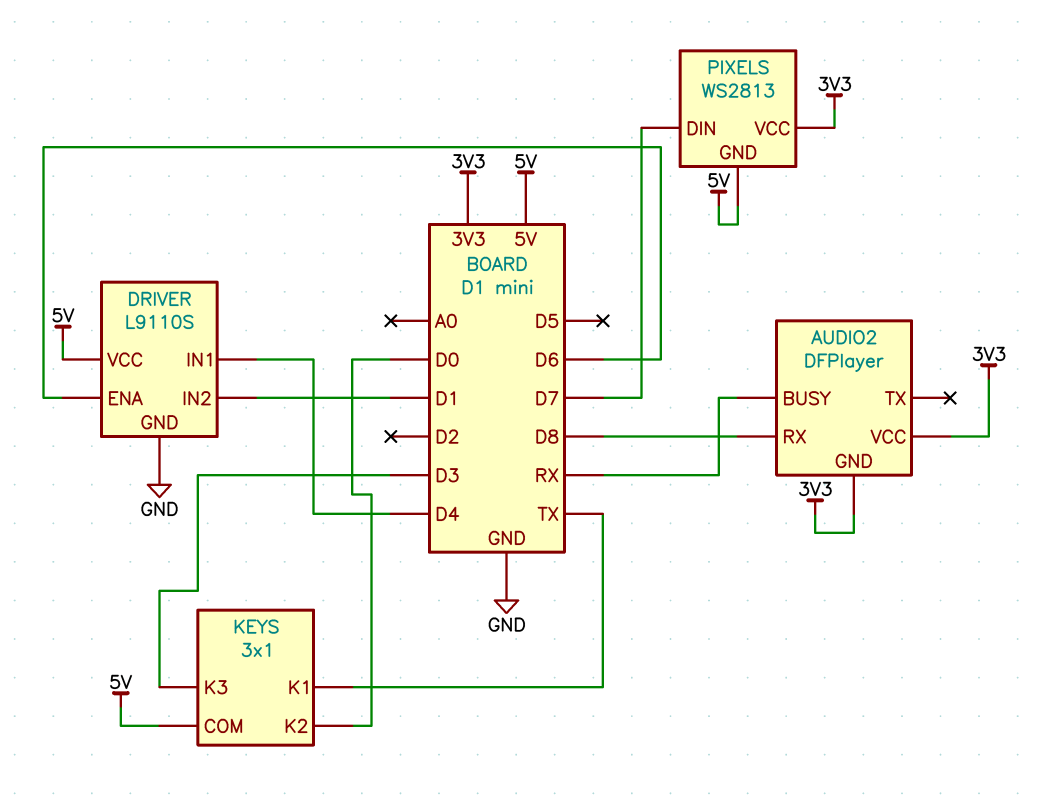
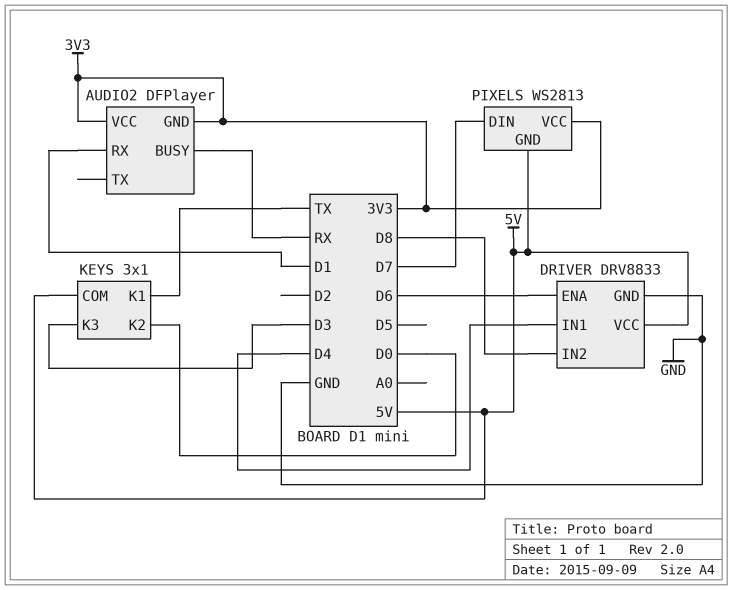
AUDIO2 pin RX: D8 -> D1
DRIVER: L9110S -> DRV8833
DRIVER pin IN2: D1 -> D8

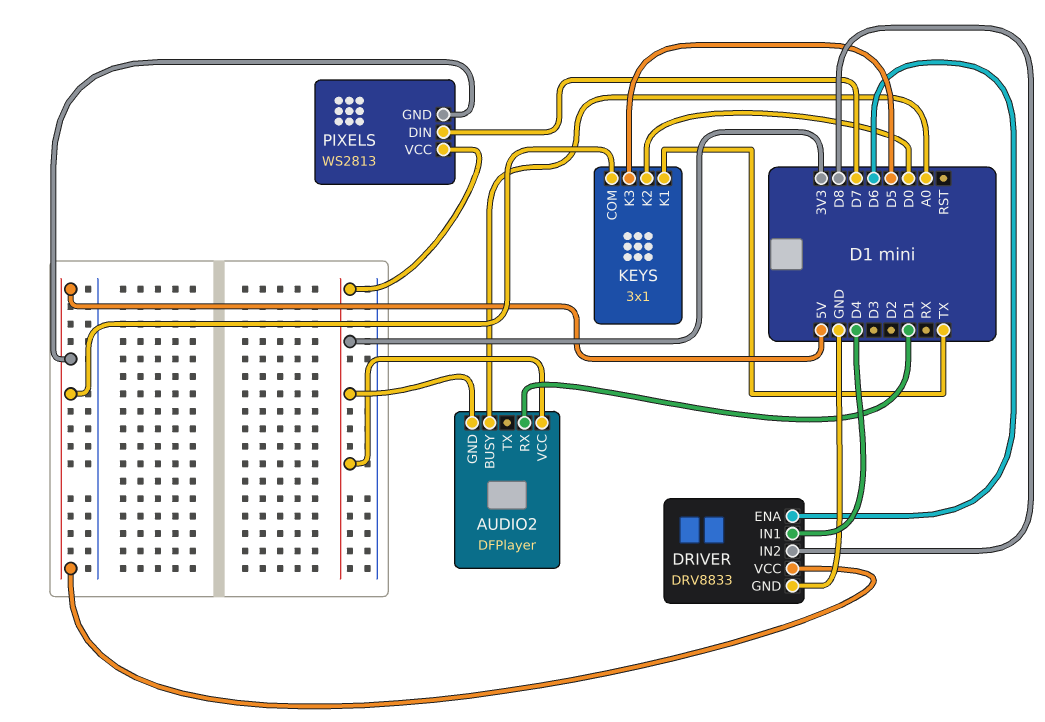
AUDIO2 pin BUSY: RX -> A0
KEYS pin K3: D3 -> D5

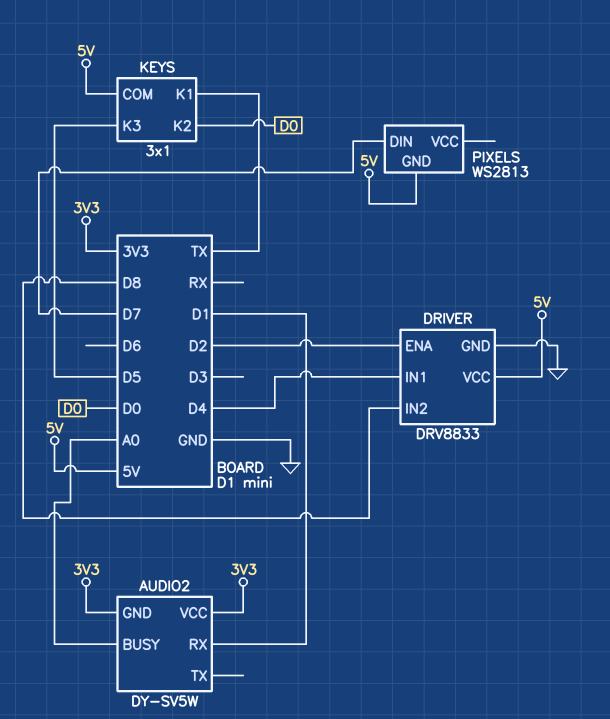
AUDIO2: DFPlayer -> DY-SV5W
DRIVER pin ENA: D6 -> D2
PIXELS pin VCC: 3V3 -> none

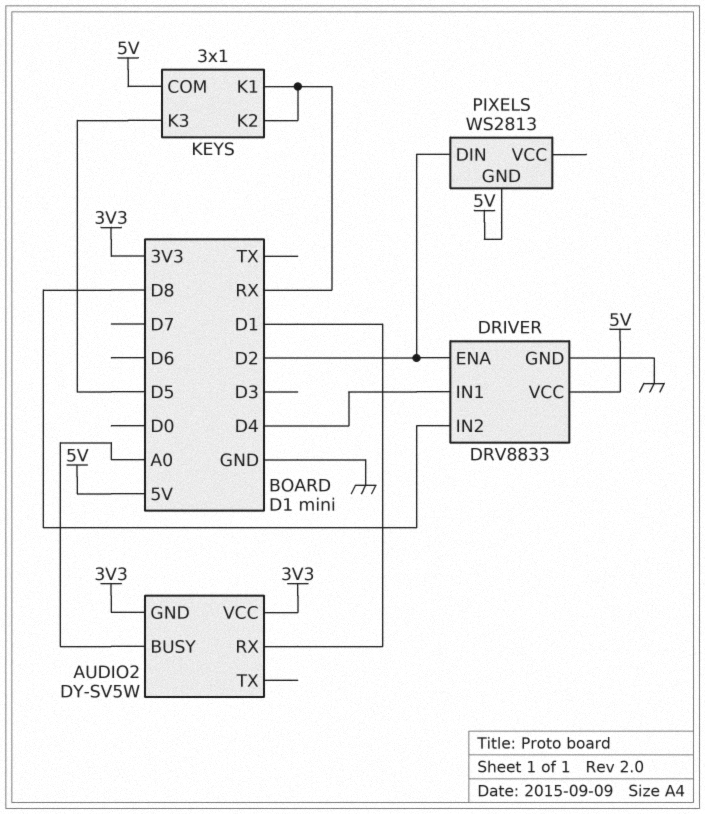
KEYS pin K1: TX -> RX
KEYS pin K2: D0 -> RX
PIXELS pin DIN: D7 -> D2

